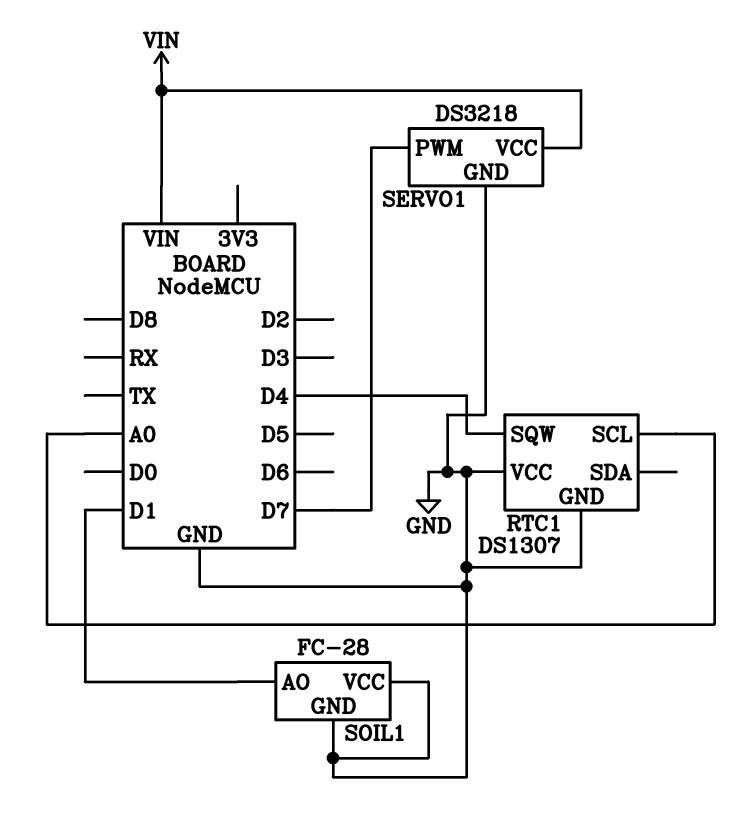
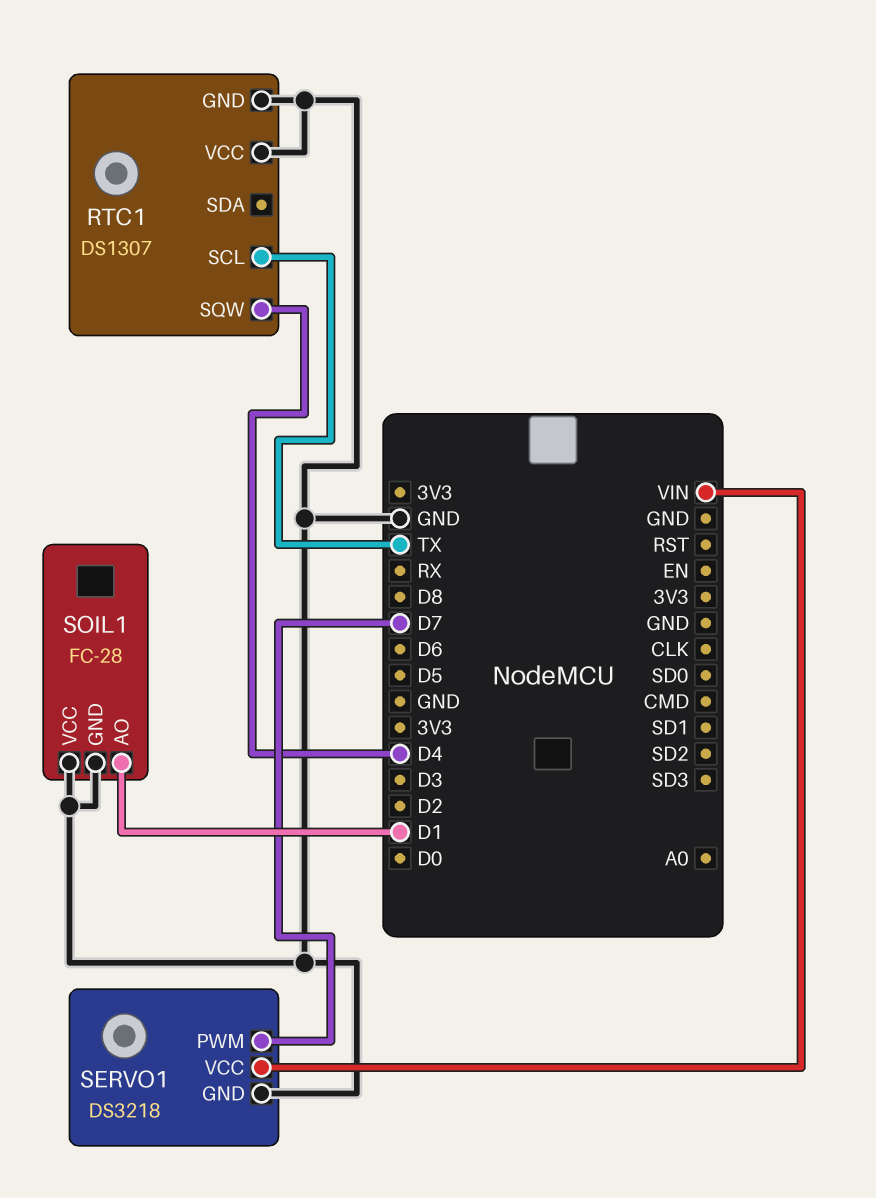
RTC1 pin SCL: A0 -> TX

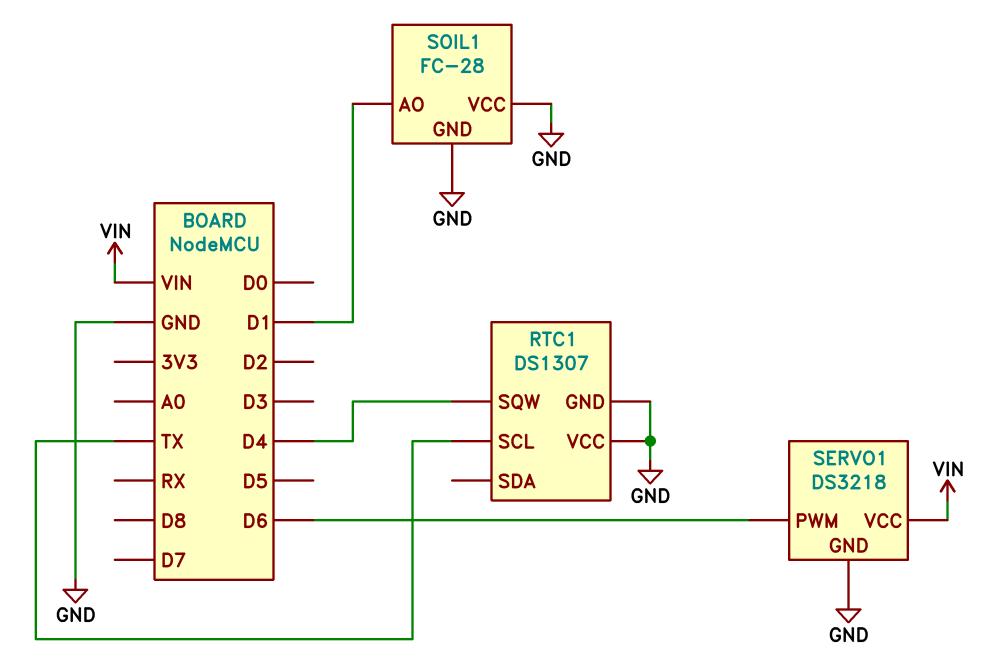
SERVO1 pin PWM: D7 -> D6

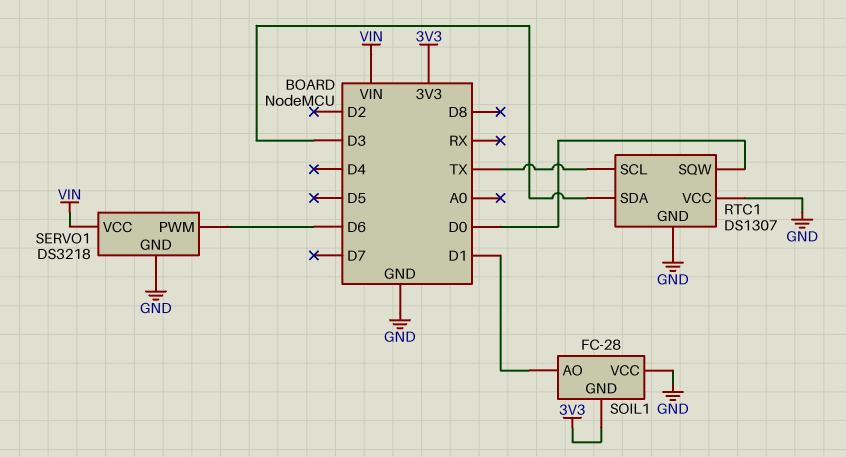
RTC1 pin SDA: none -> D3
RTC1 pin SQW: D4 -> D0
SOIL1 pin GND: GND -> 3V3

